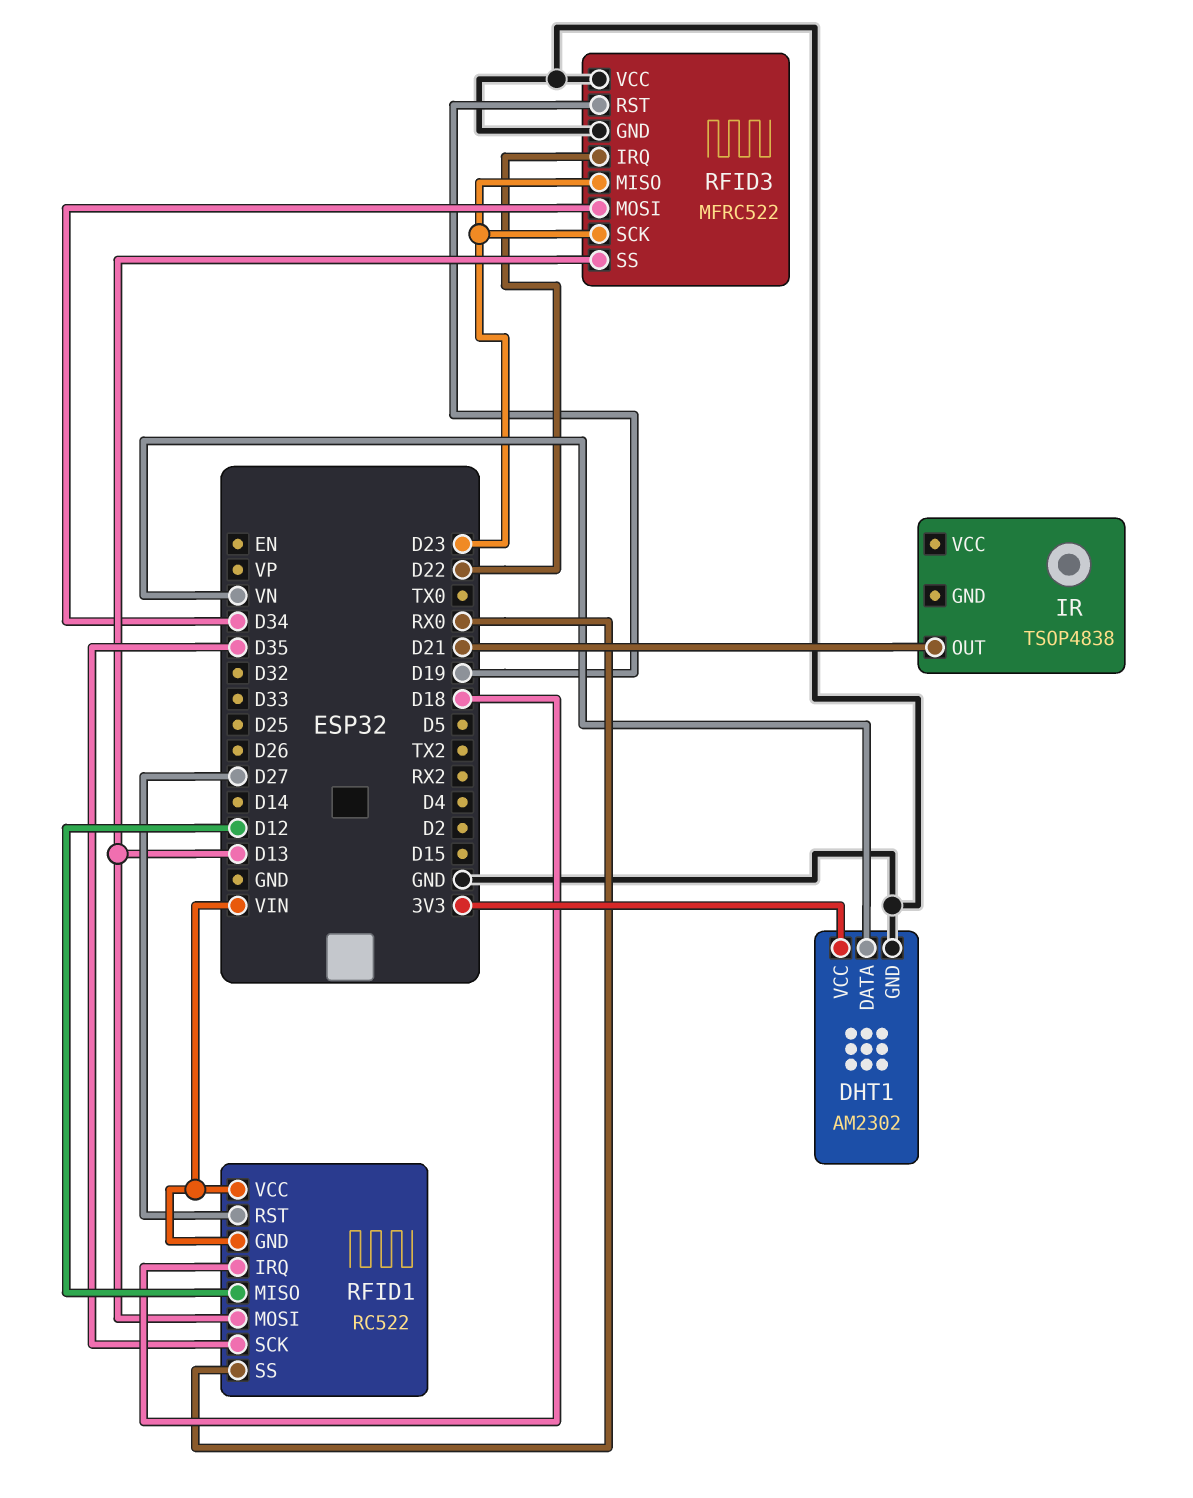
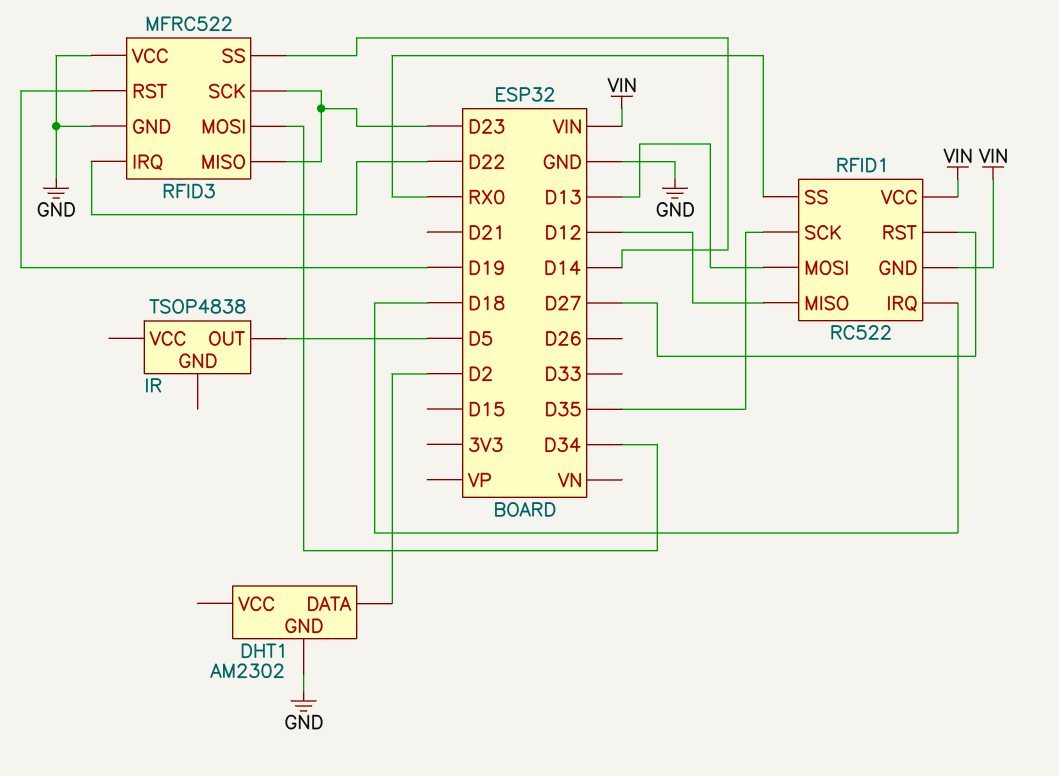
DHT1 pin DATA: VN -> D2
DHT1 pin VCC: 3V3 -> none
IR pin OUT: D21 -> D5
RFID3 pin SS: D13 -> D14

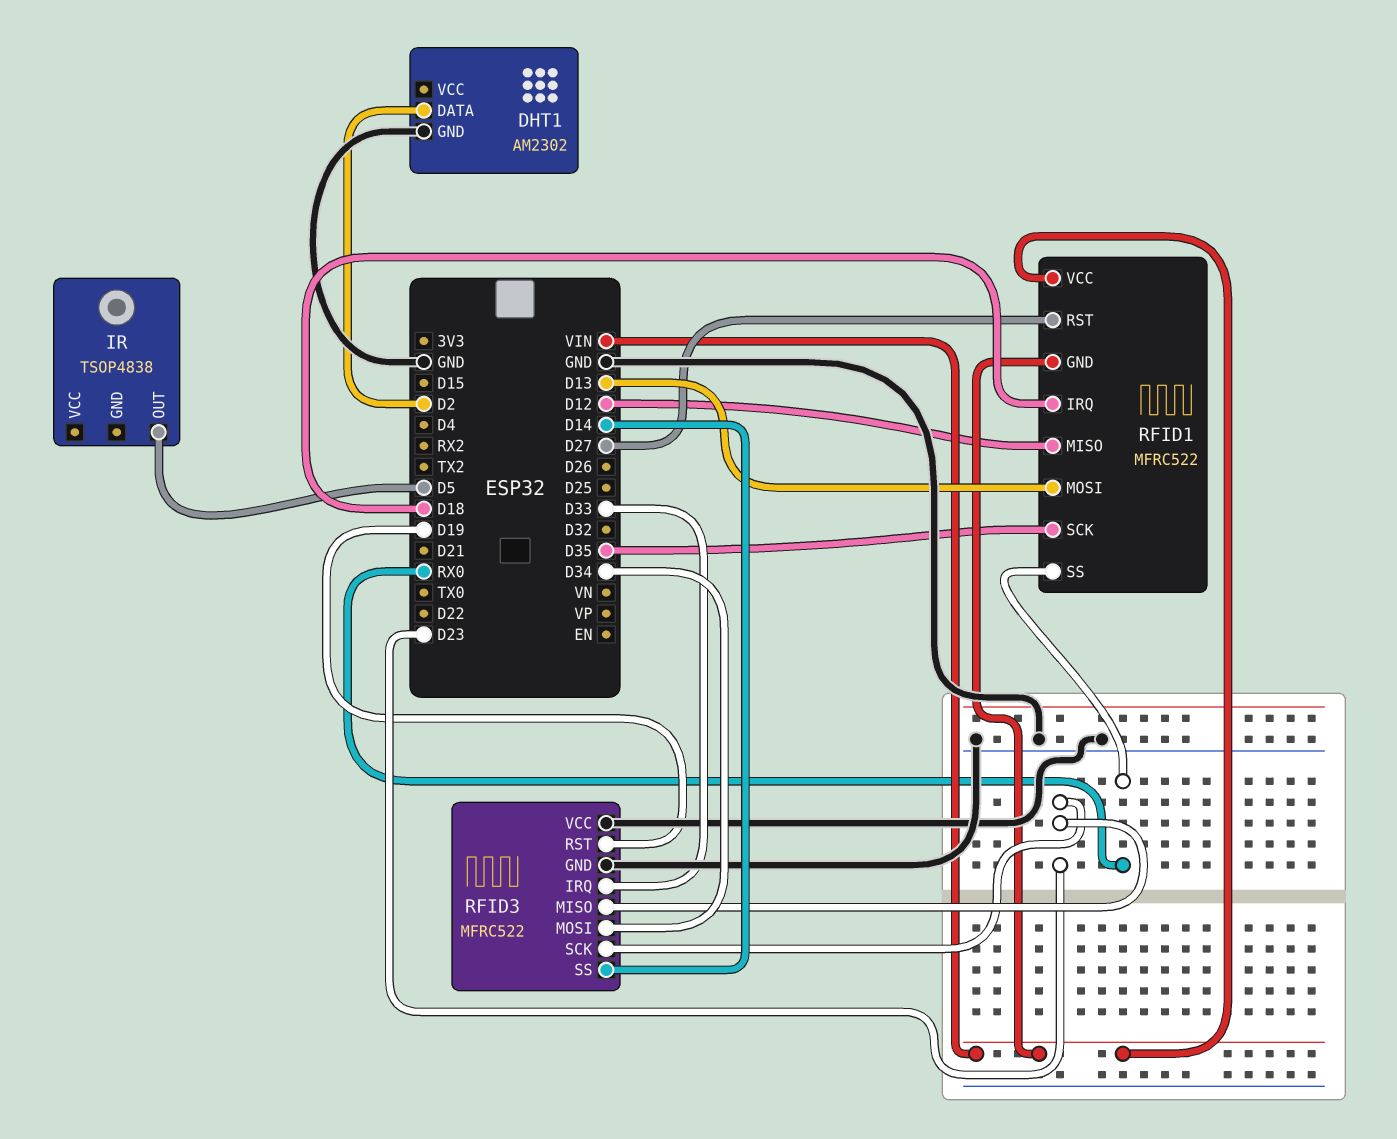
RFID1: RC522 -> MFRC522
RFID3 pin IRQ: D22 -> D33

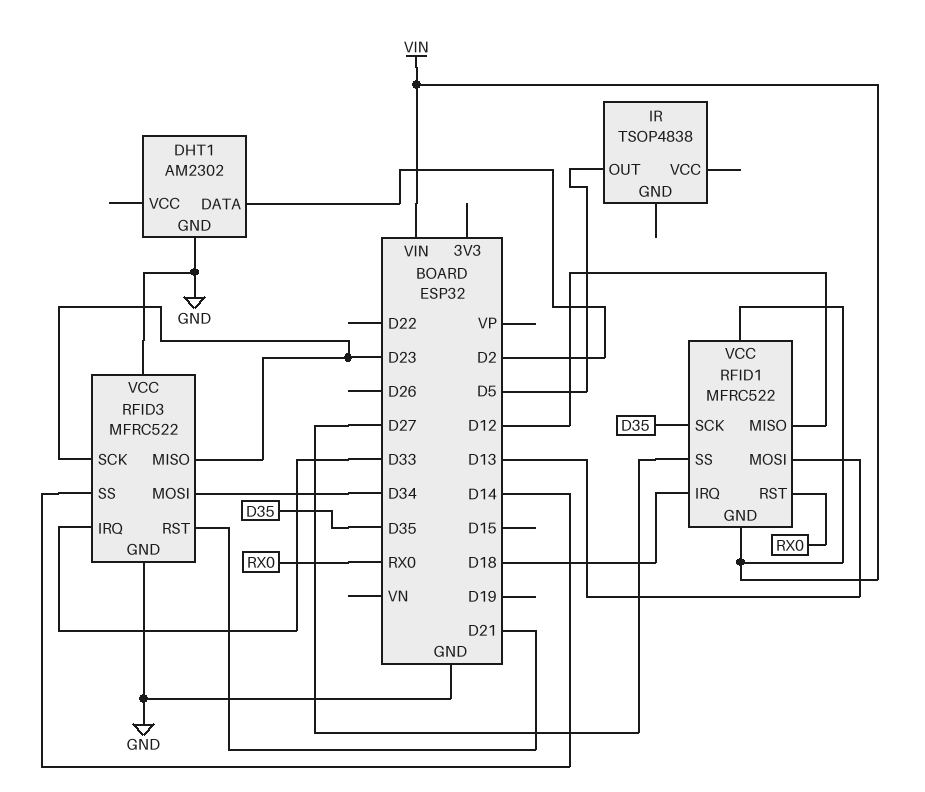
RFID1 pin RST: D27 -> RX0
RFID1 pin SS: RX0 -> D27
RFID3 pin RST: D19 -> D21

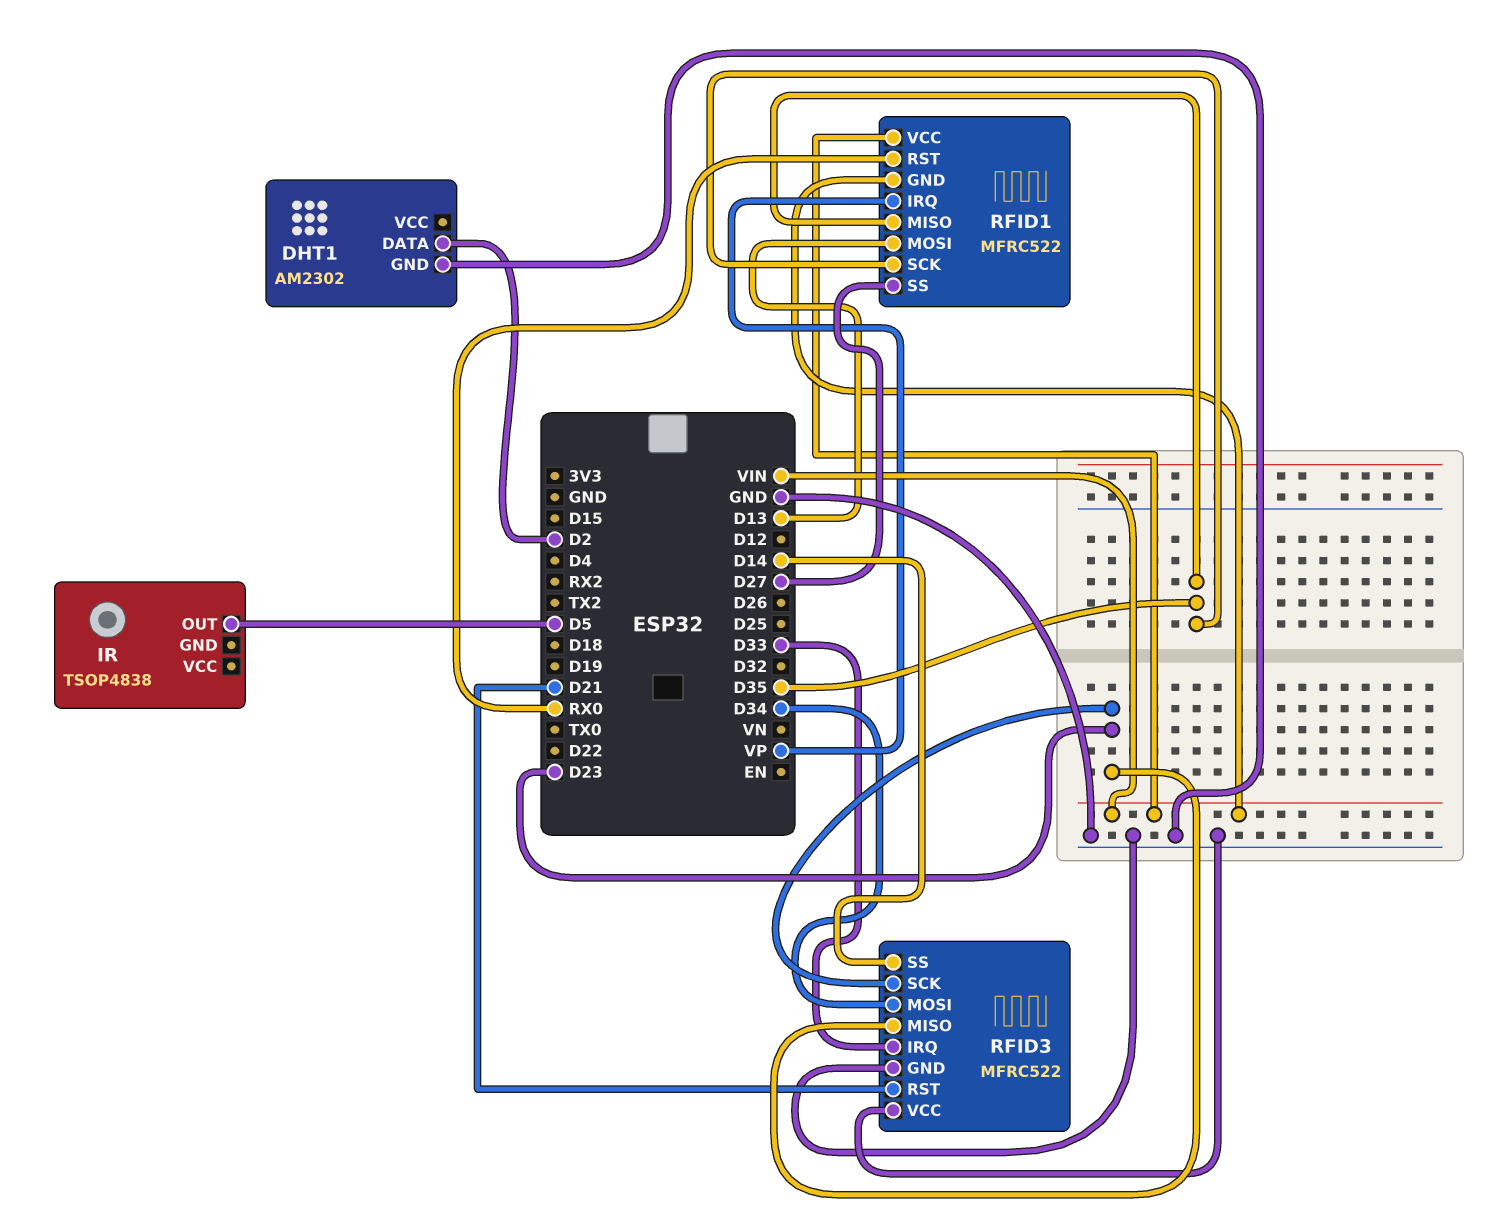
RFID1 pin IRQ: D18 -> VP
RFID1 pin MISO: D12 -> D35

